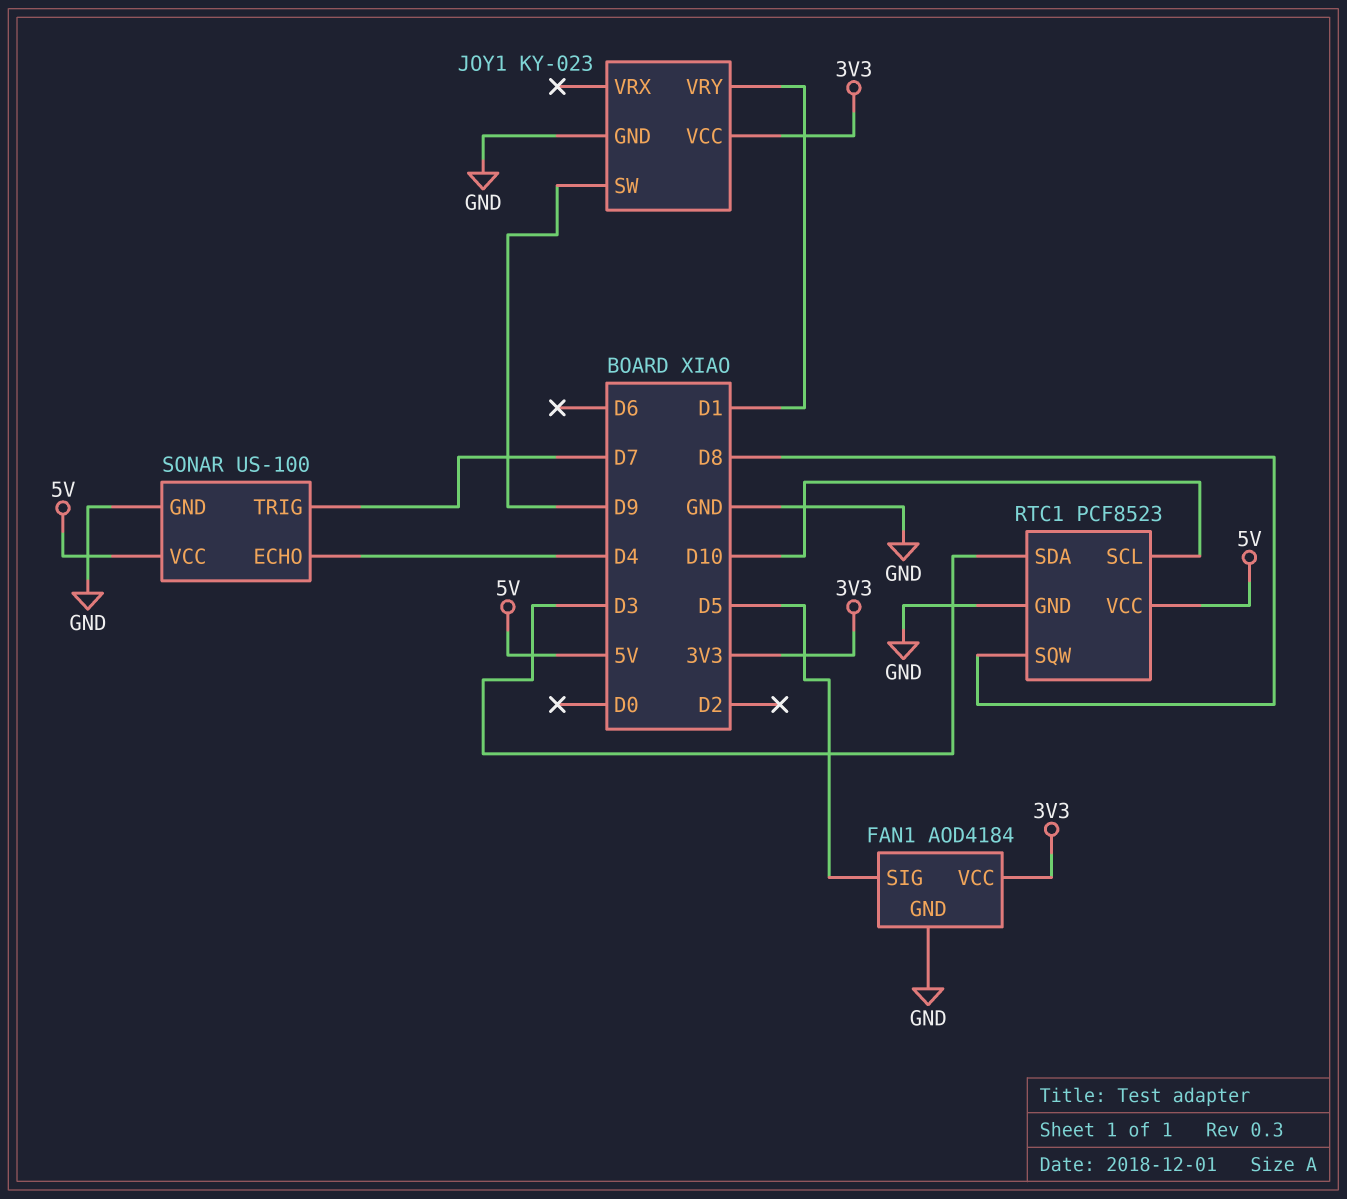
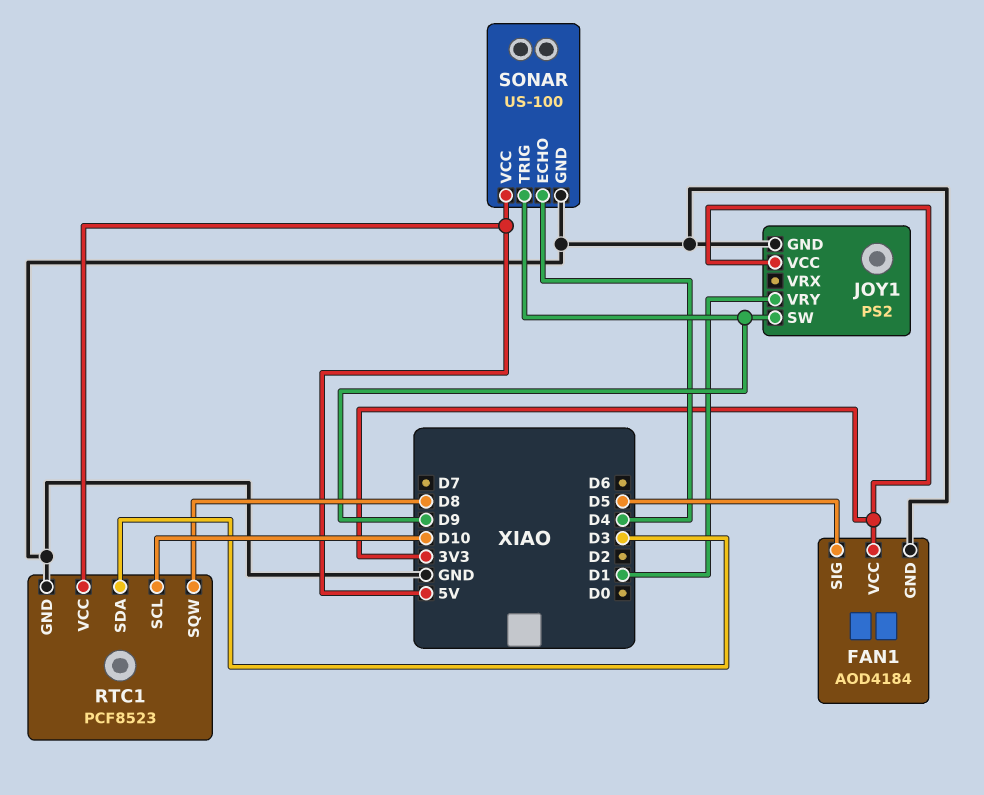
JOY1: KY-023 -> PS2
SONAR pin TRIG: D7 -> D9

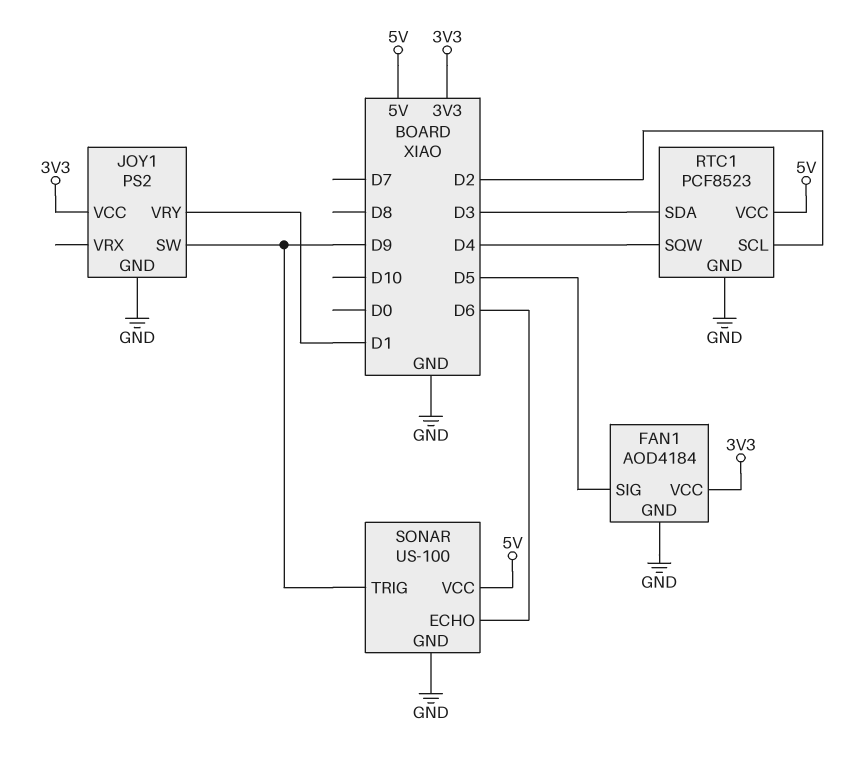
RTC1 pin SCL: D10 -> D2
RTC1 pin SQW: D8 -> D4
SONAR pin ECHO: D4 -> D6

